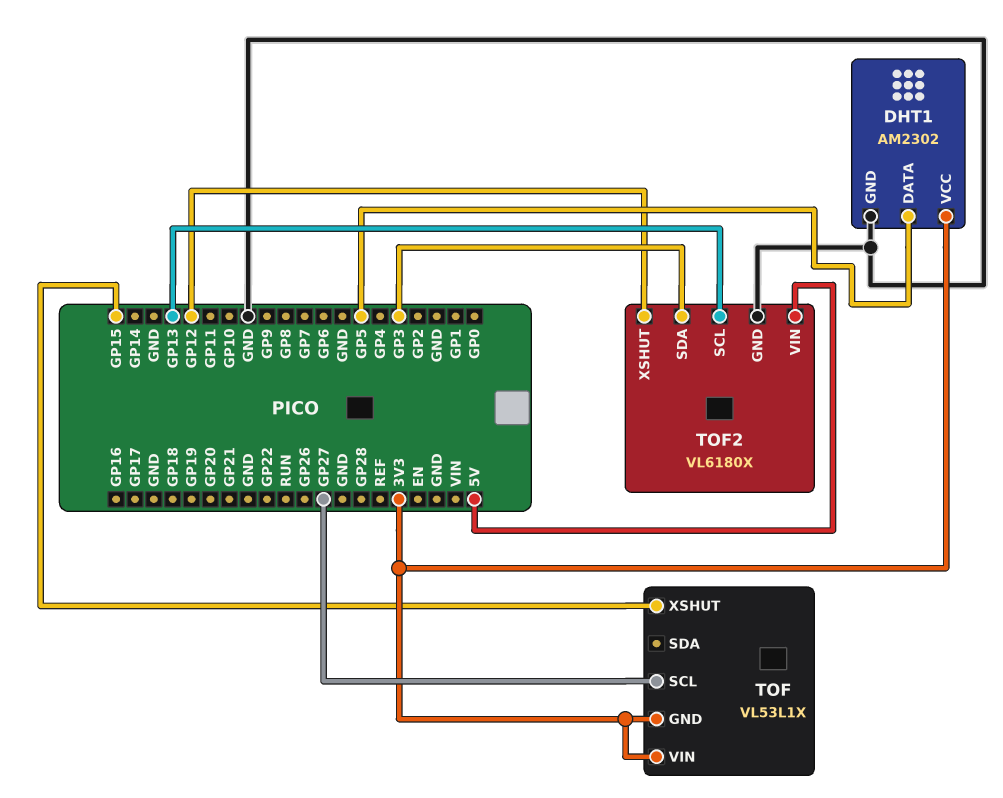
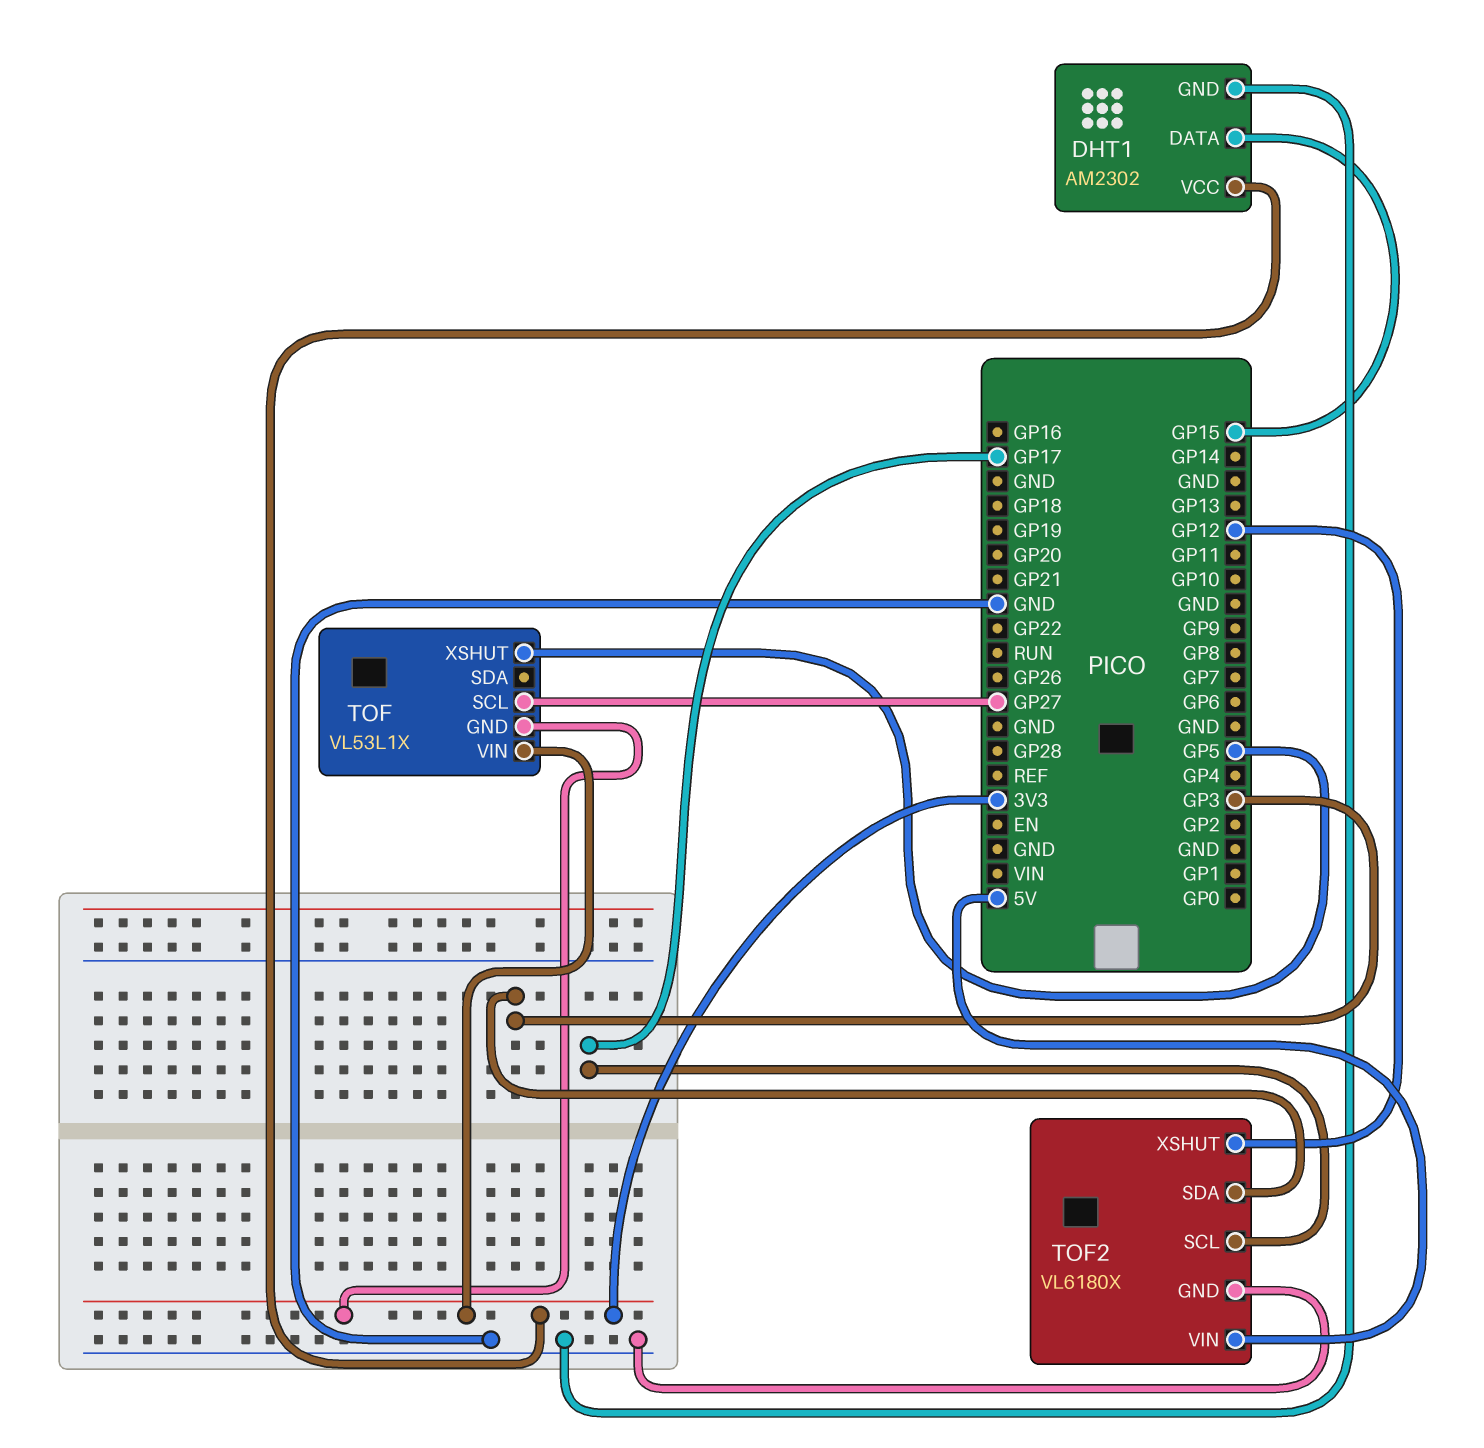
DHT1 pin DATA: GP5 -> GP15
TOF pin XSHUT: GP15 -> GP5
TOF2 pin SCL: GP13 -> GP17

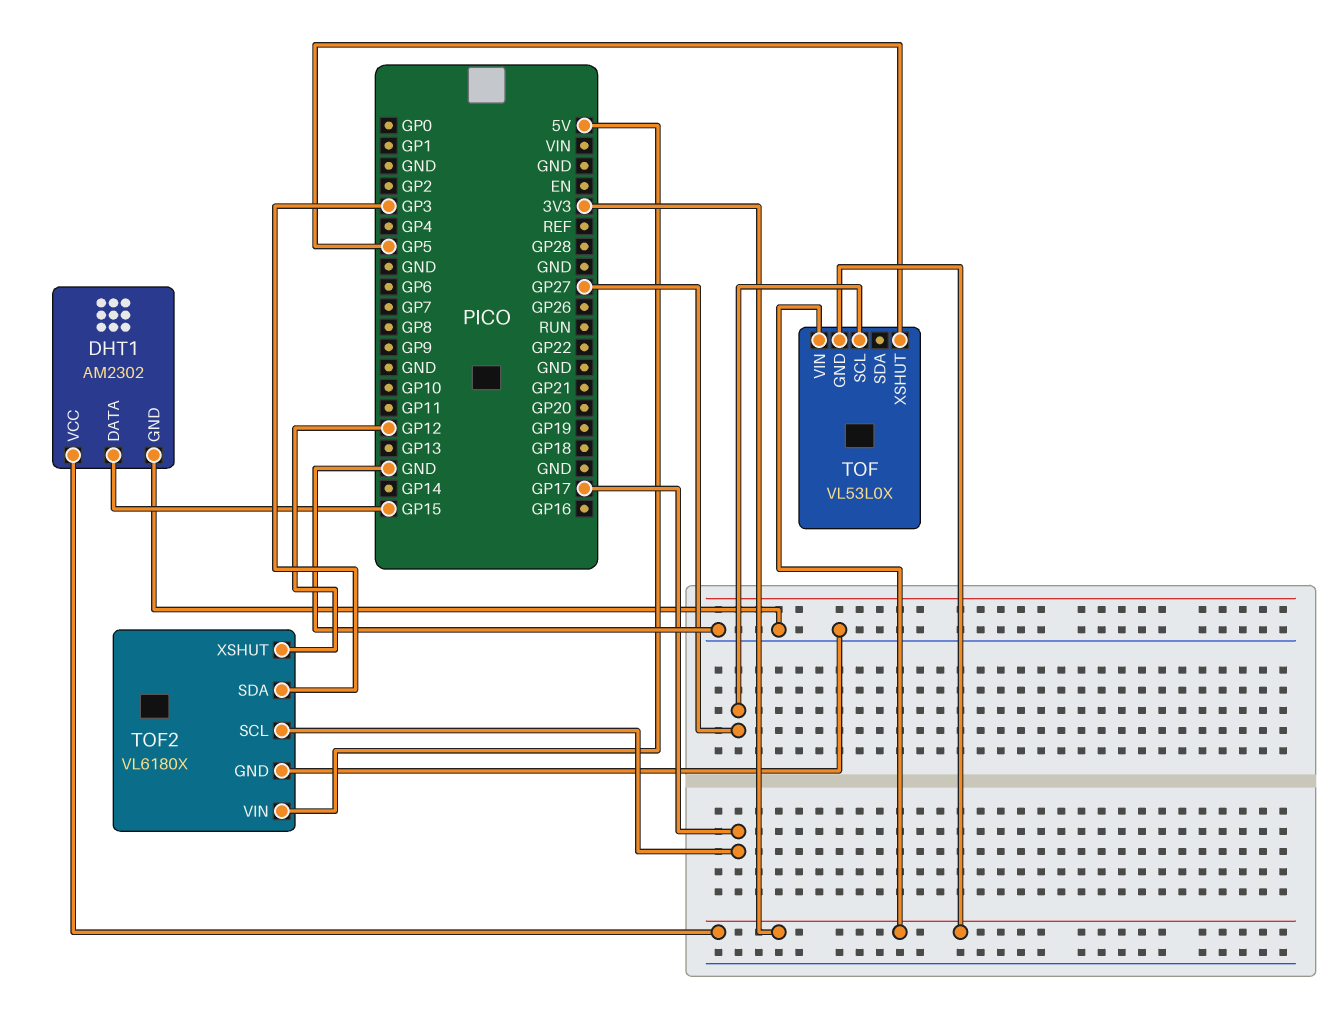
TOF: VL53L1X -> VL53L0X

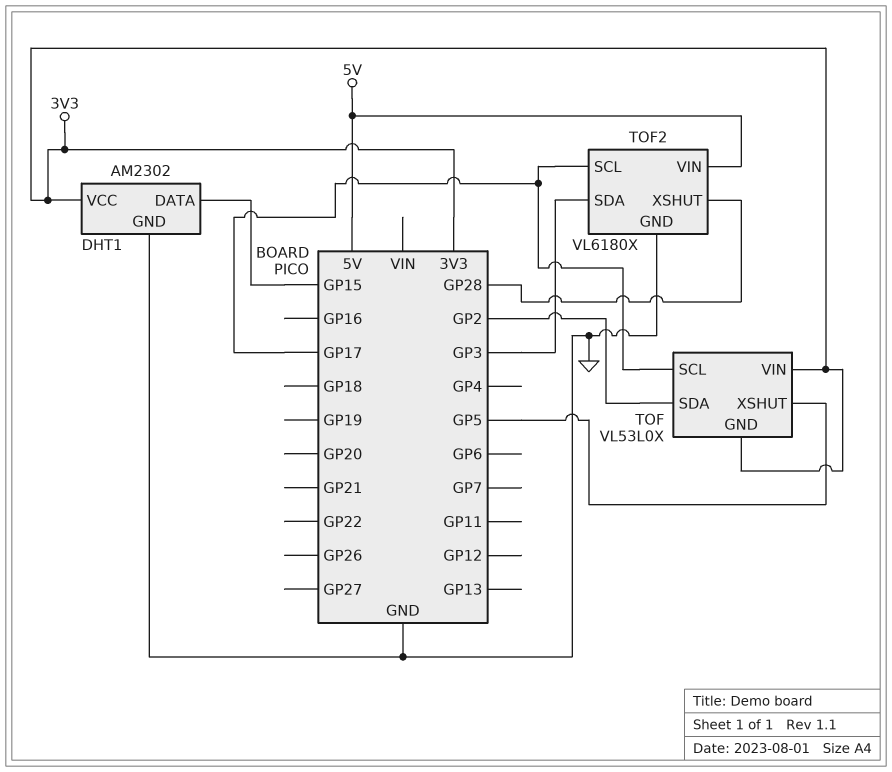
TOF pin SCL: GP27 -> GP17
TOF pin SDA: none -> GP2
TOF2 pin XSHUT: GP12 -> GP28

